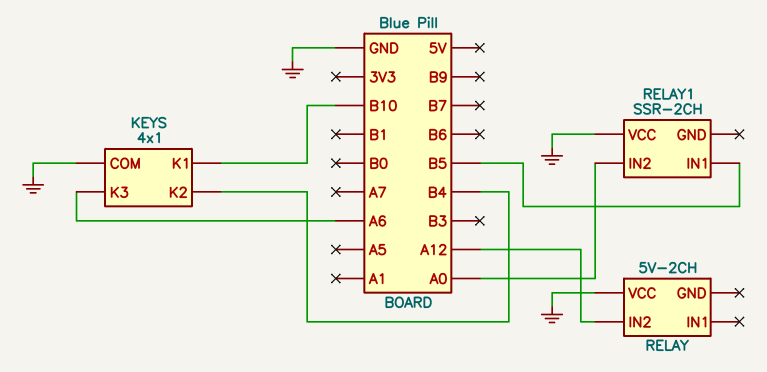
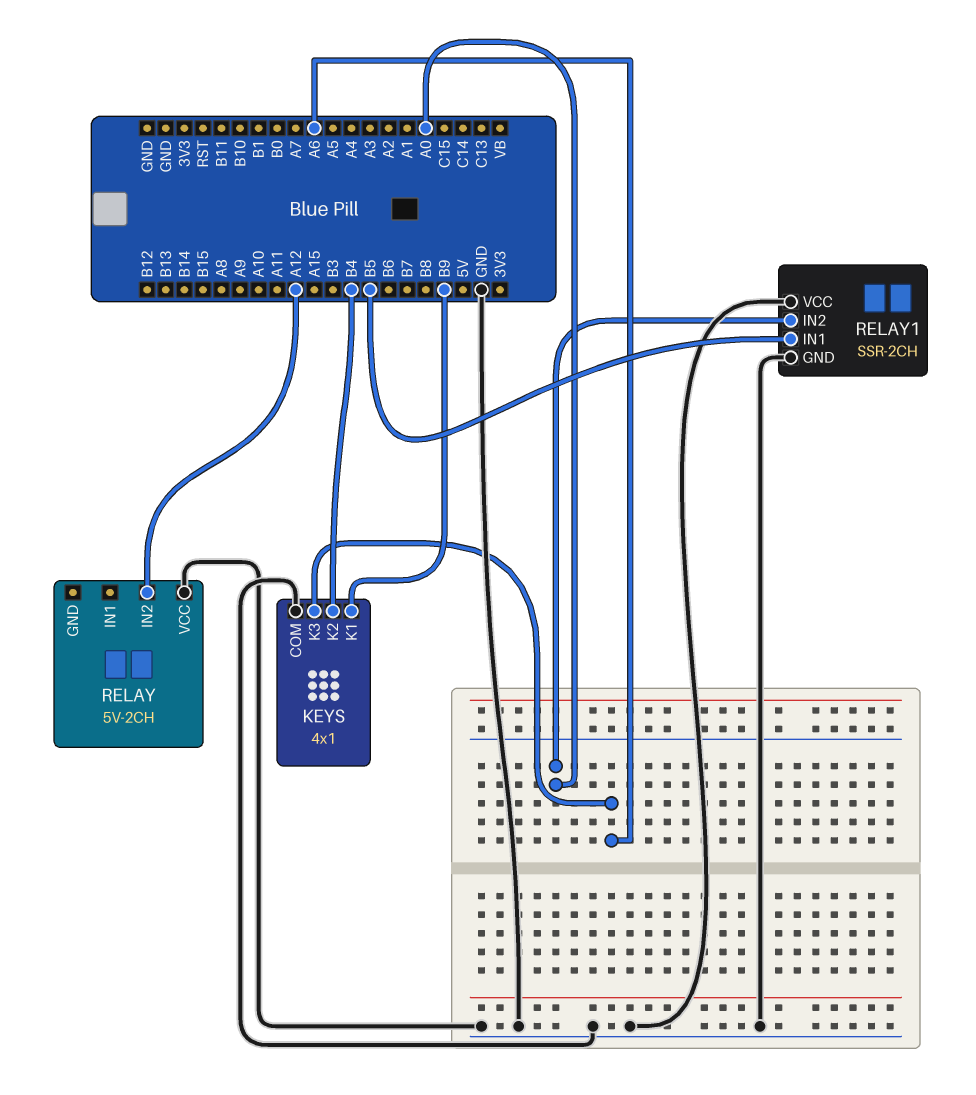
KEYS pin K1: B10 -> B9
RELAY1 pin GND: none -> GND

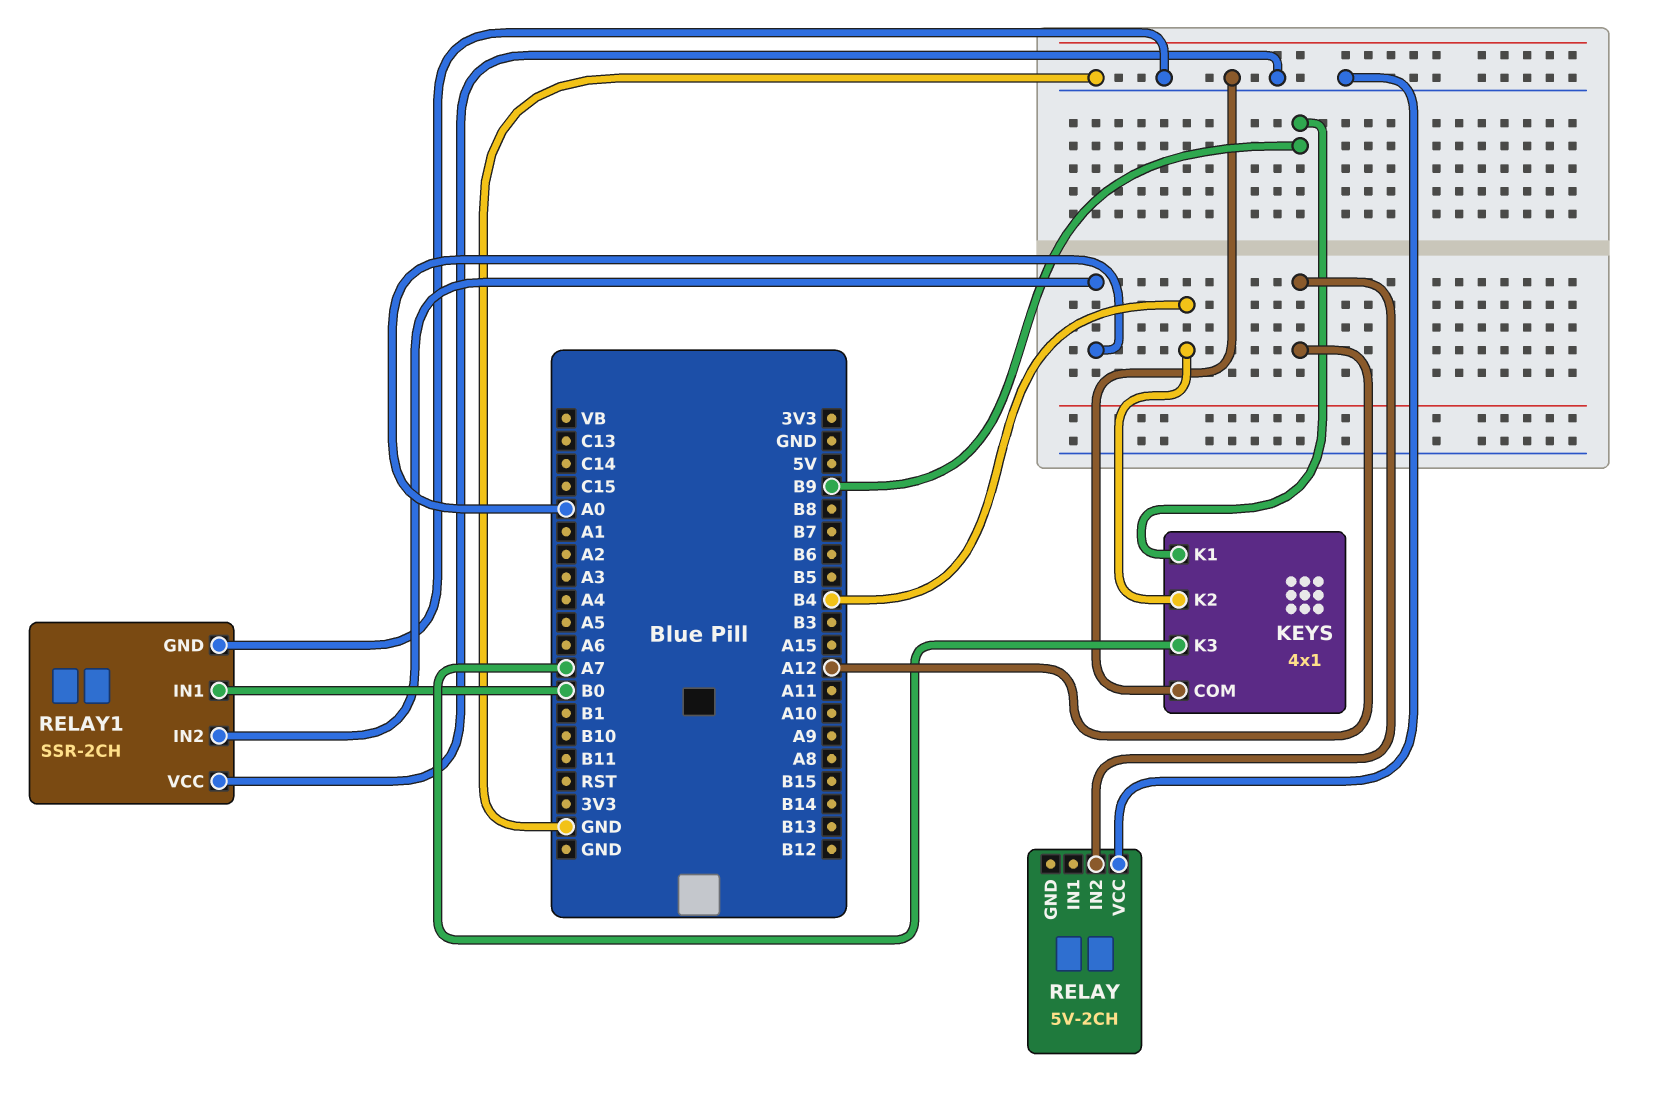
KEYS pin K3: A6 -> A7
RELAY1 pin IN1: B5 -> B0

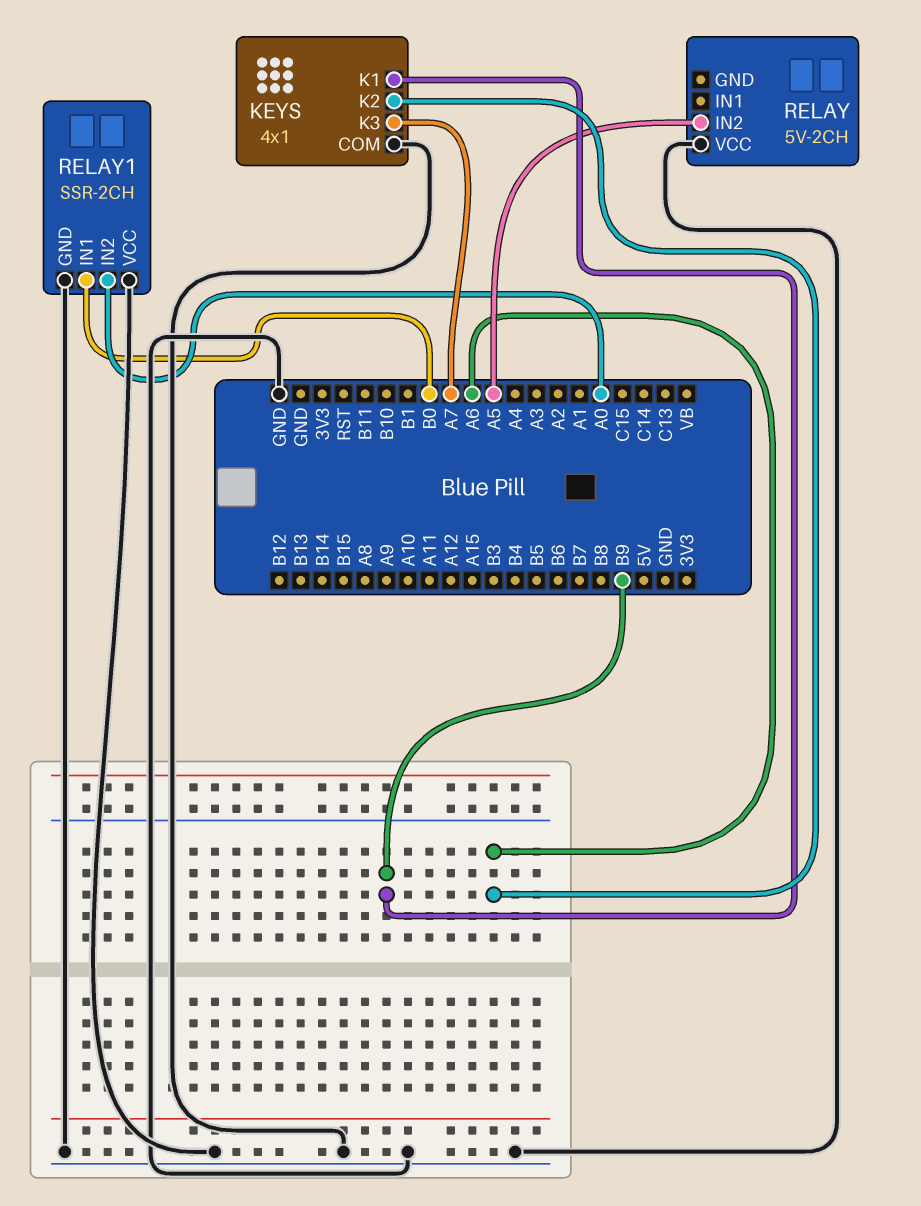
KEYS pin K2: B4 -> A6
RELAY pin IN2: A12 -> A5

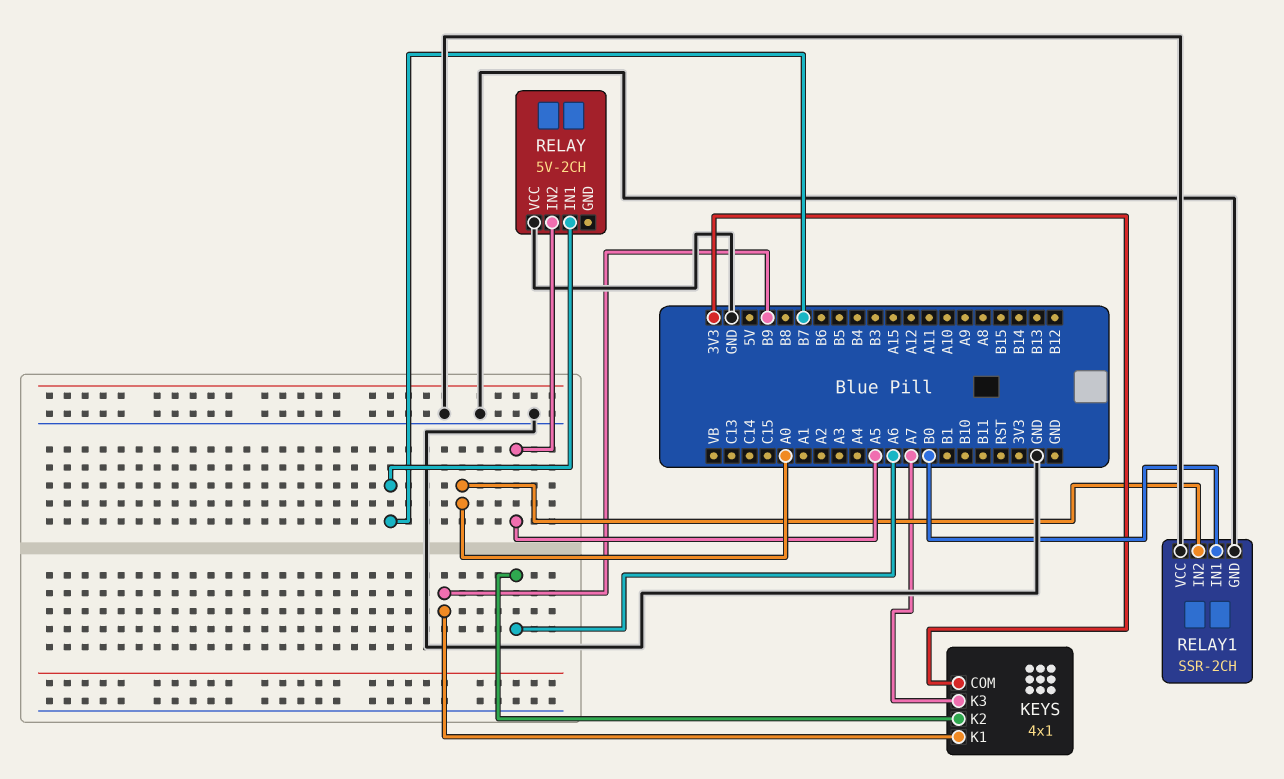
KEYS pin COM: GND -> 3V3
RELAY pin IN1: none -> B7

